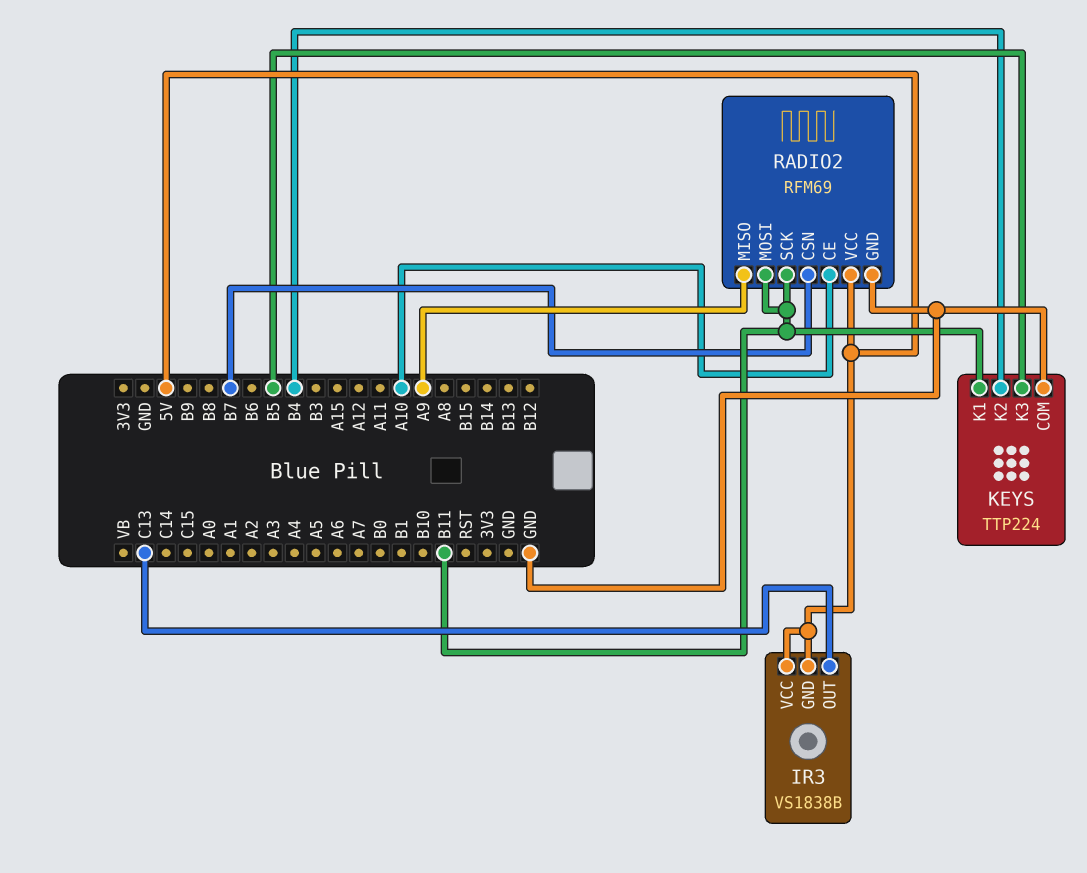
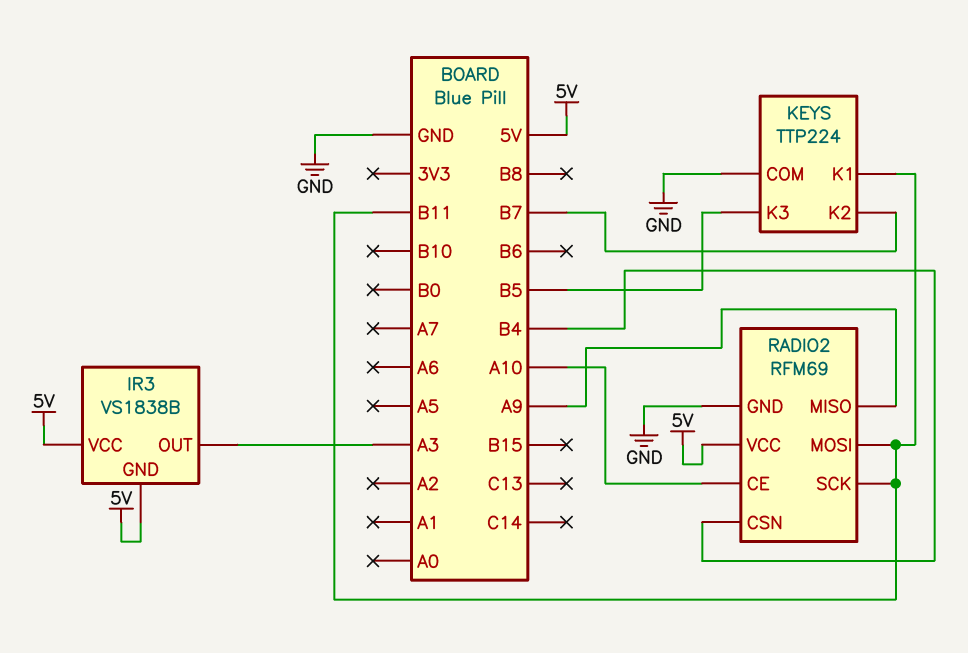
IR3 pin OUT: C13 -> A3
KEYS pin K2: B4 -> B7
RADIO2 pin CSN: B7 -> B4

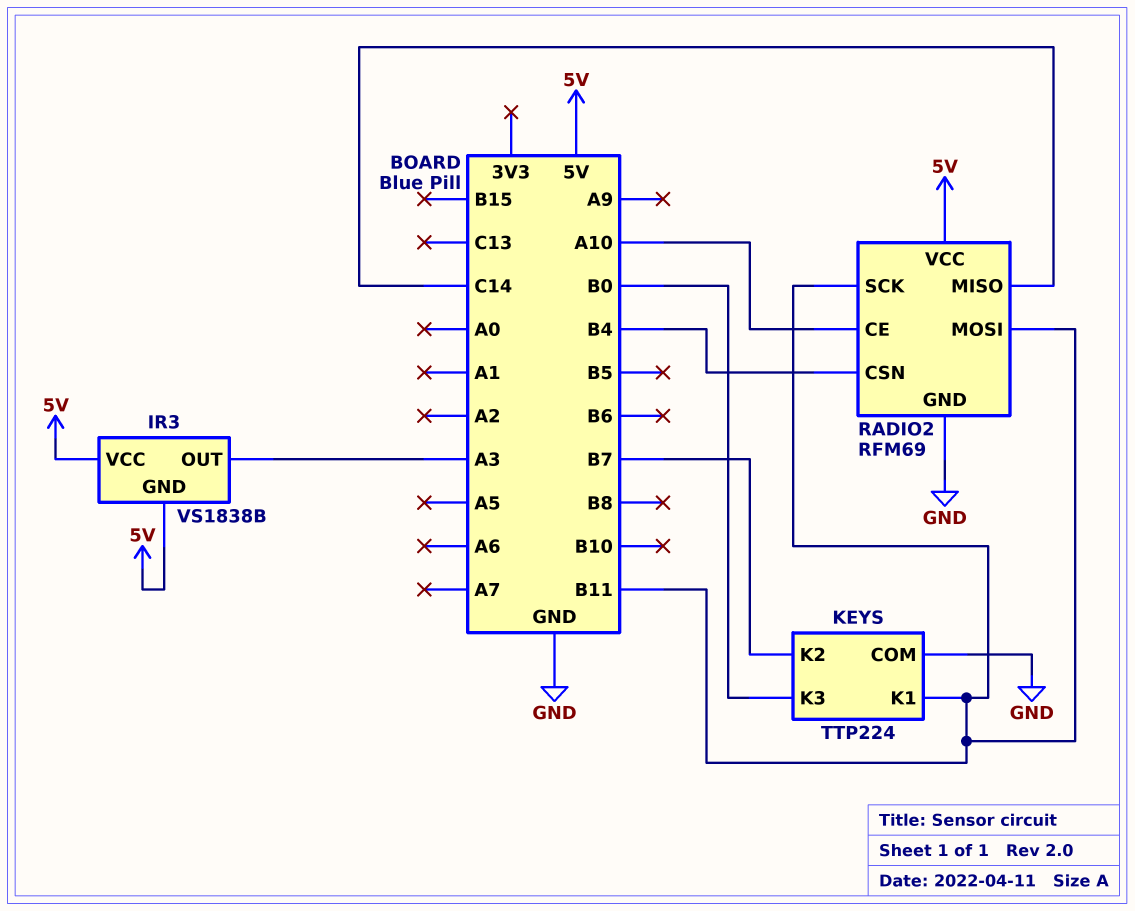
KEYS pin K3: B5 -> B0
RADIO2 pin MISO: A9 -> C14

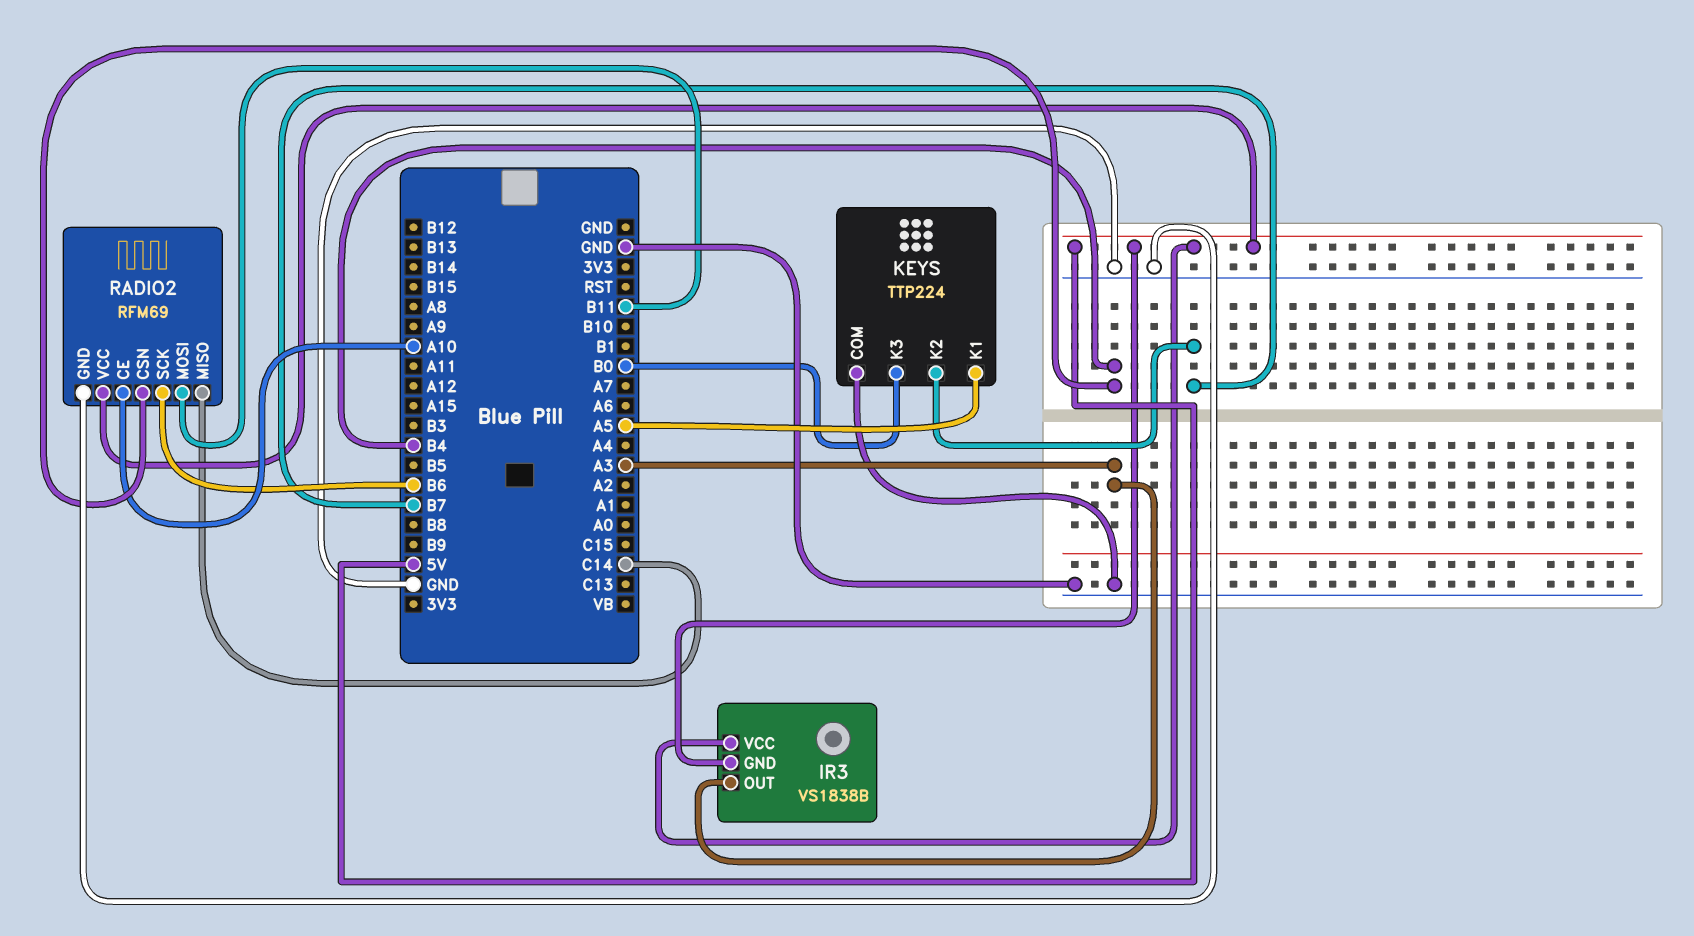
KEYS pin K1: B11 -> A5
RADIO2 pin SCK: B11 -> B6

